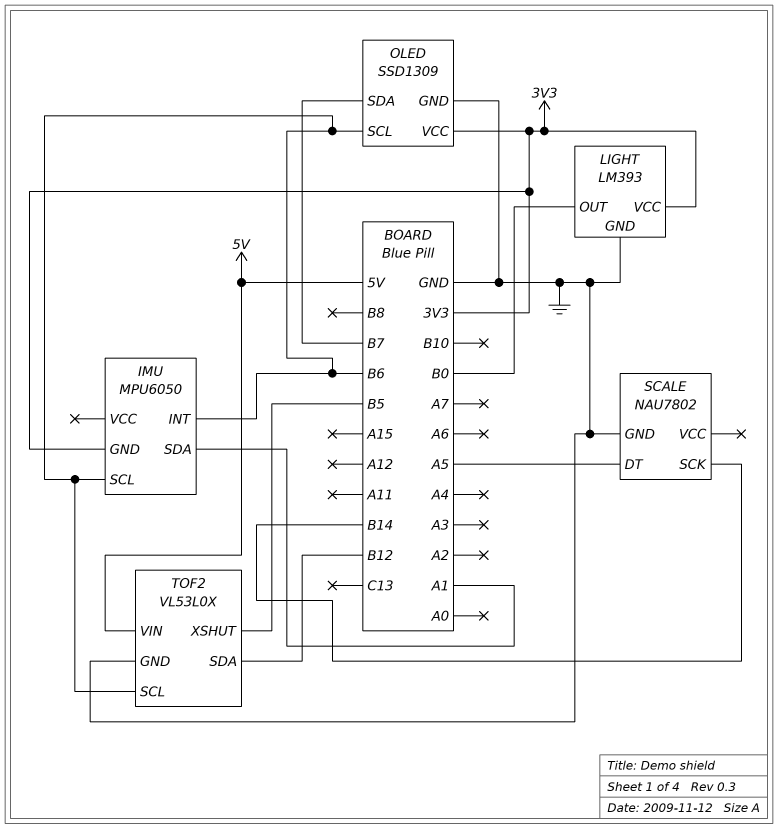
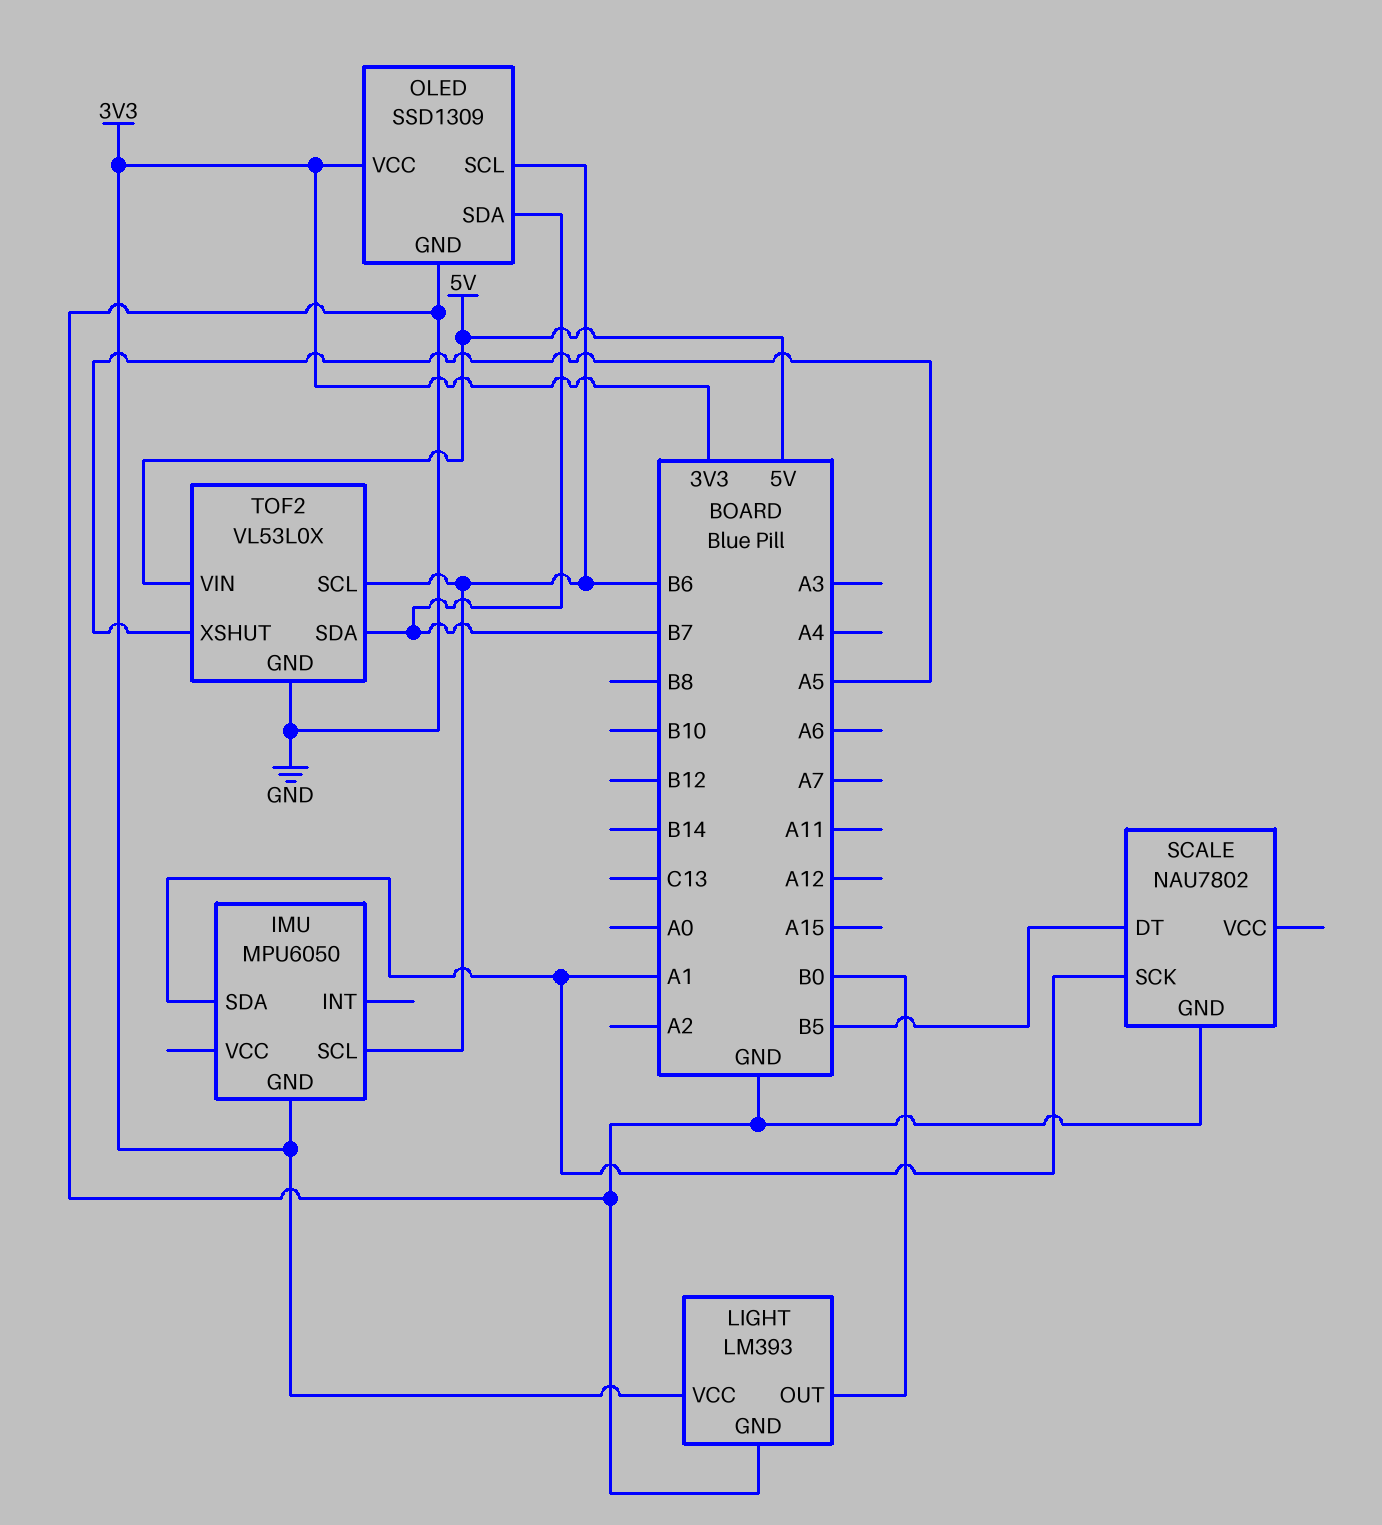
IMU pin INT: B6 -> none
SCALE pin DT: A5 -> B5
SCALE pin SCK: B14 -> A1
TOF2 pin SDA: B12 -> B7
TOF2 pin XSHUT: B5 -> A5

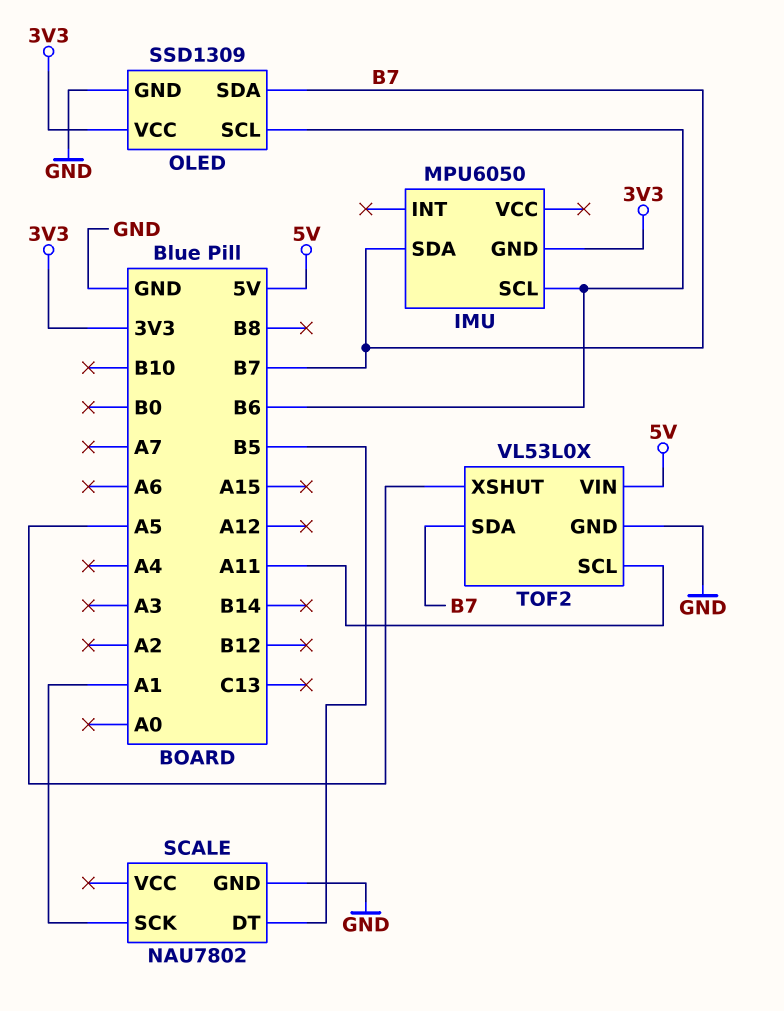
IMU pin SDA: A1 -> B7
LIGHT: LM393 -> none
LIGHT pin GND: GND -> none
LIGHT pin OUT: B0 -> none
LIGHT pin VCC: 3V3 -> none
TOF2 pin SCL: B6 -> A11

